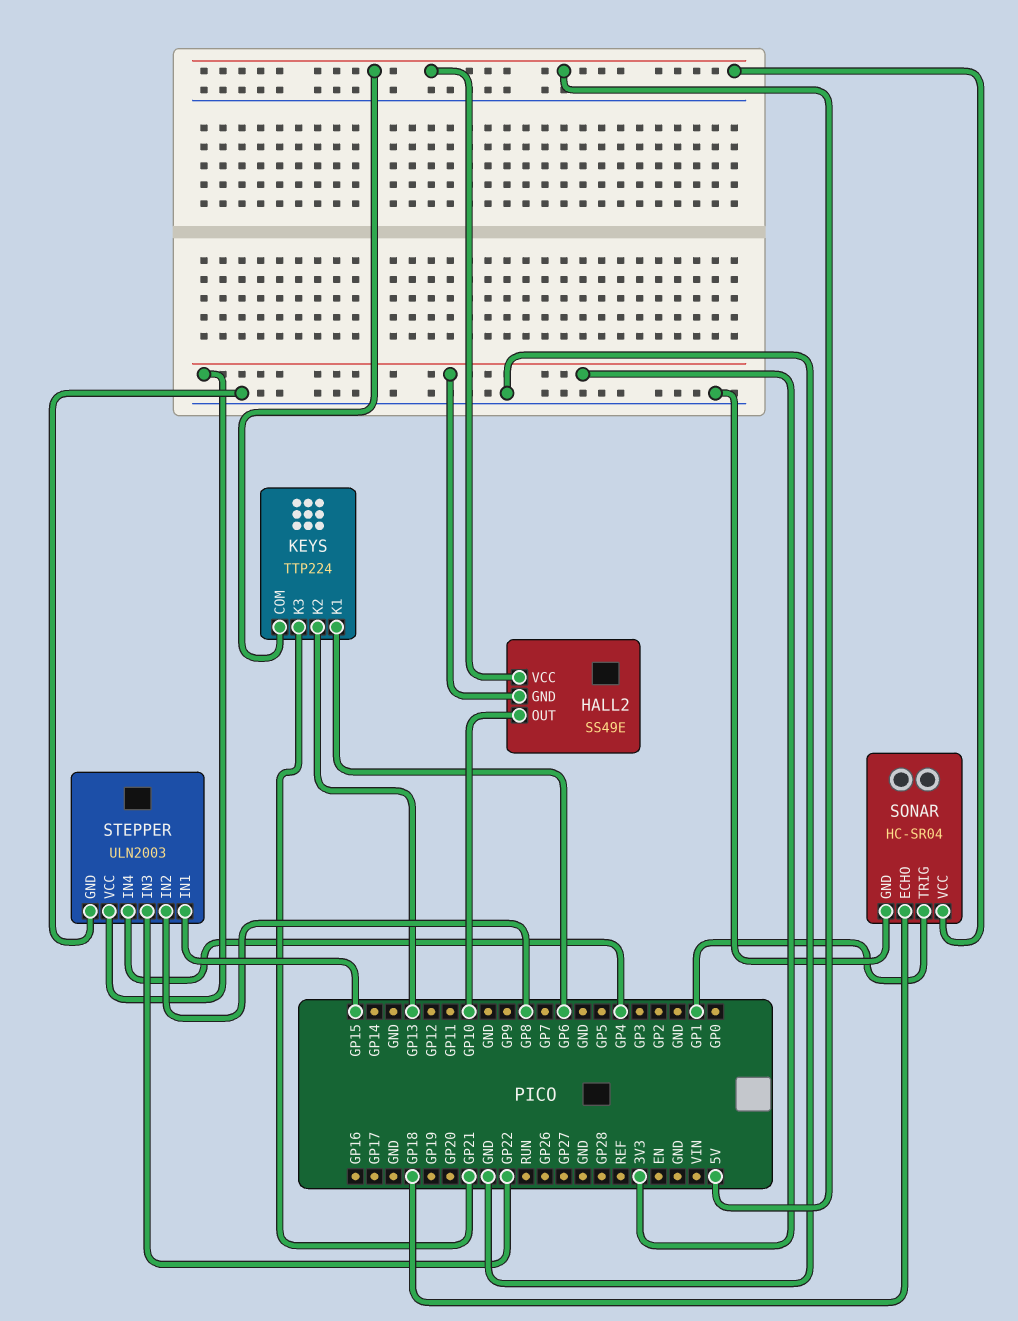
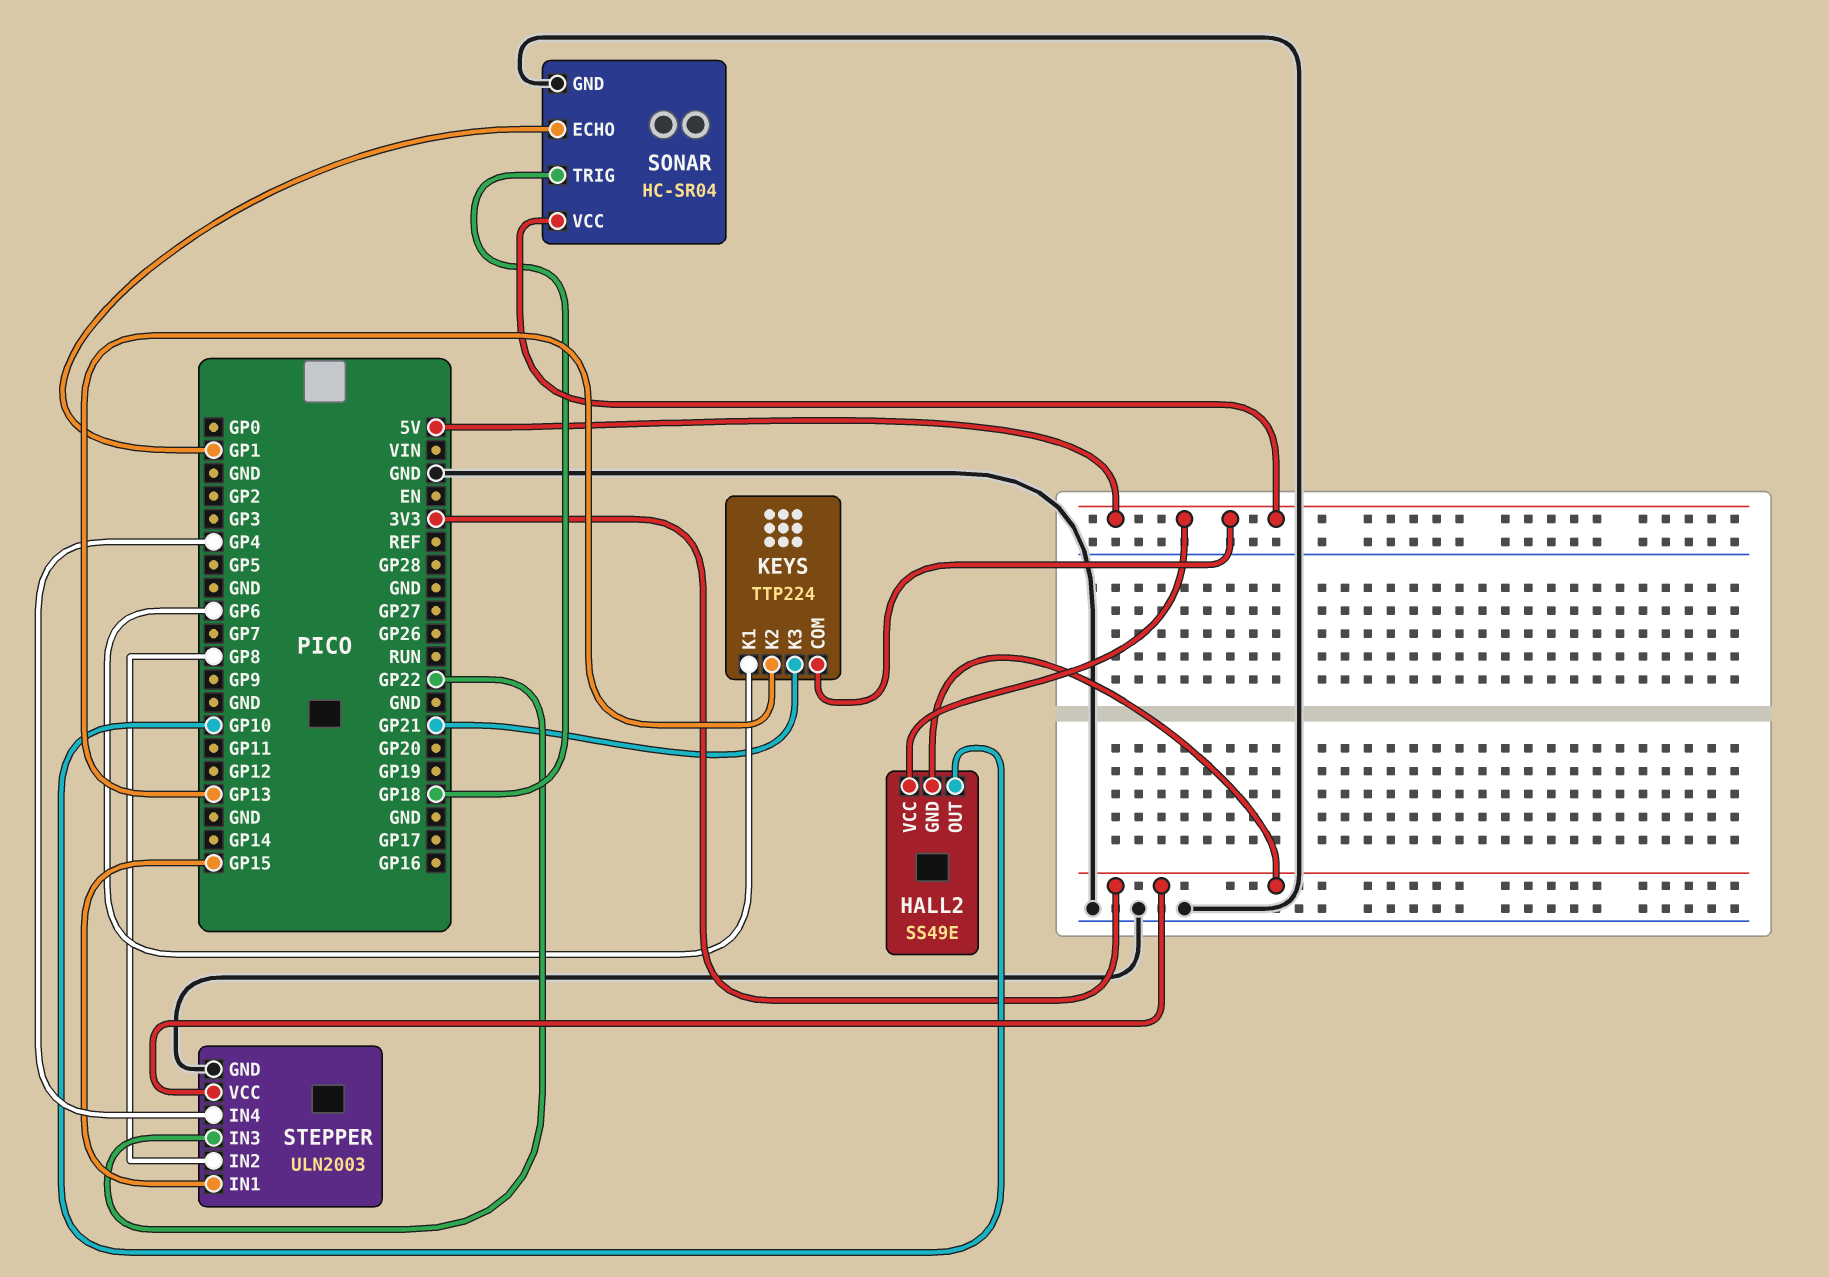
SONAR pin ECHO: GP18 -> GP1
SONAR pin TRIG: GP1 -> GP18

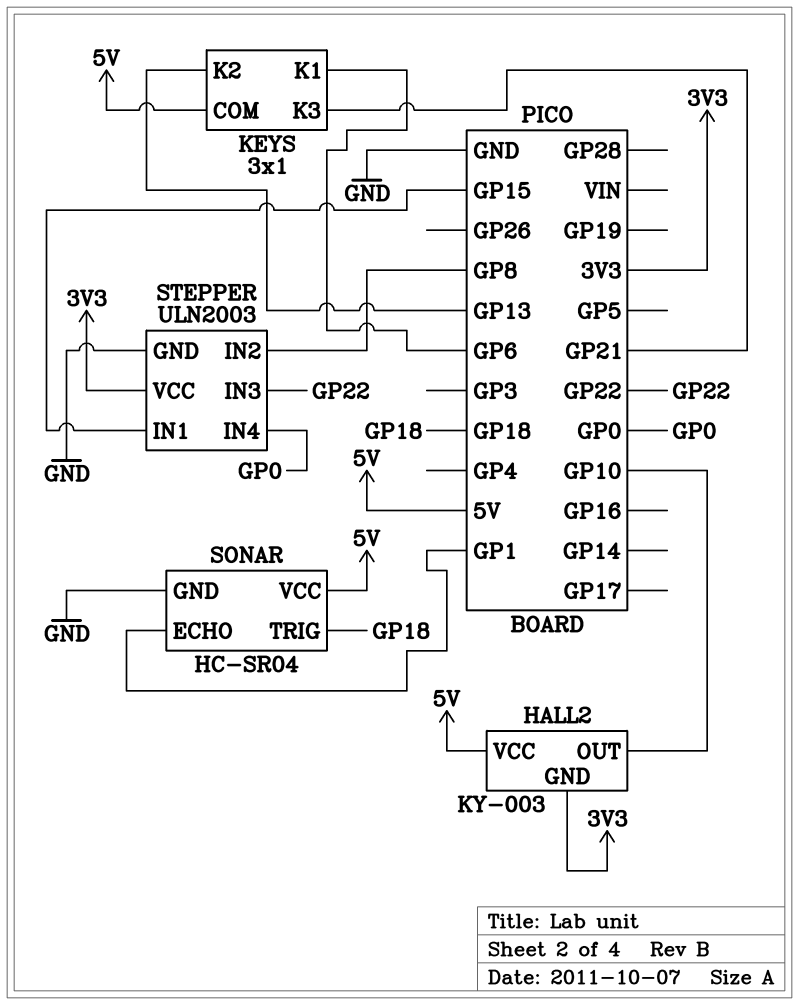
HALL2: SS49E -> KY-003
KEYS: TTP224 -> 3x1
STEPPER pin IN4: GP4 -> GP0

